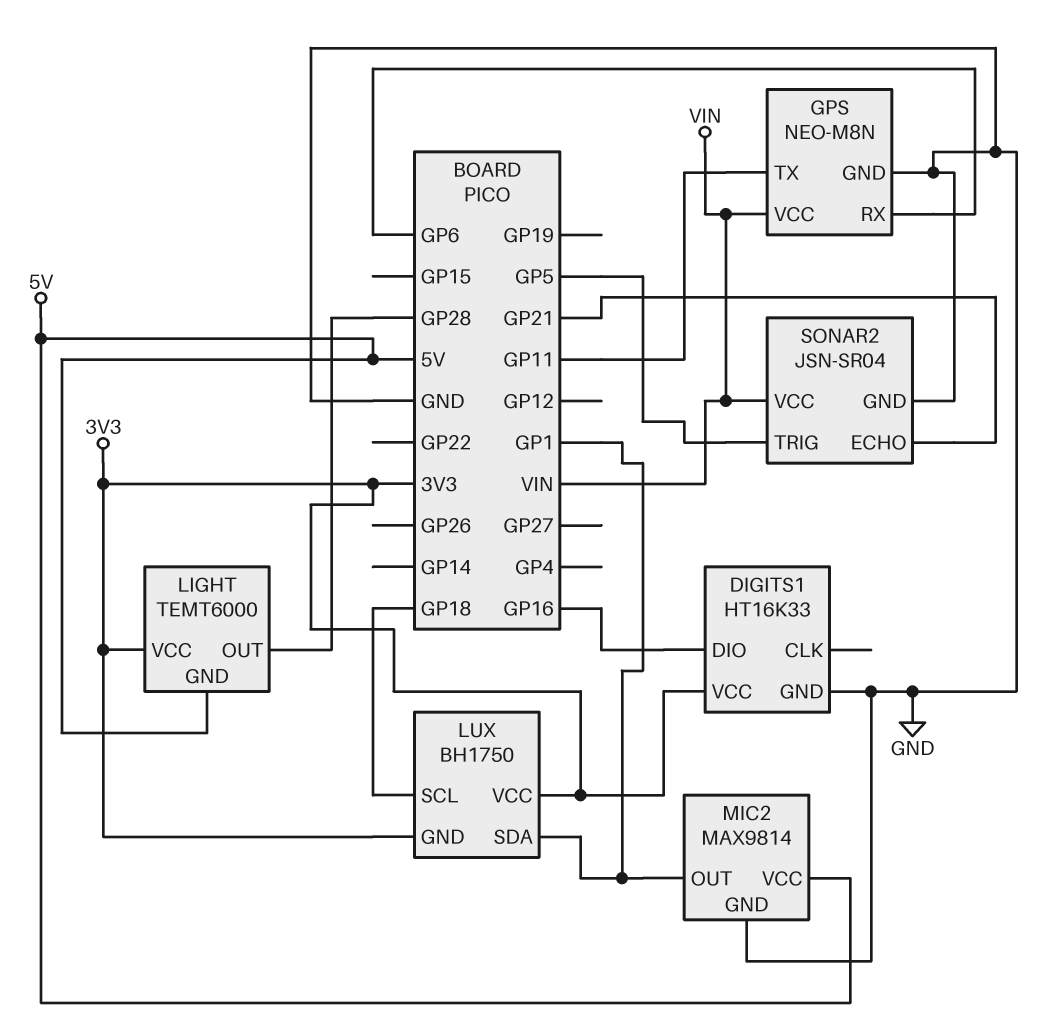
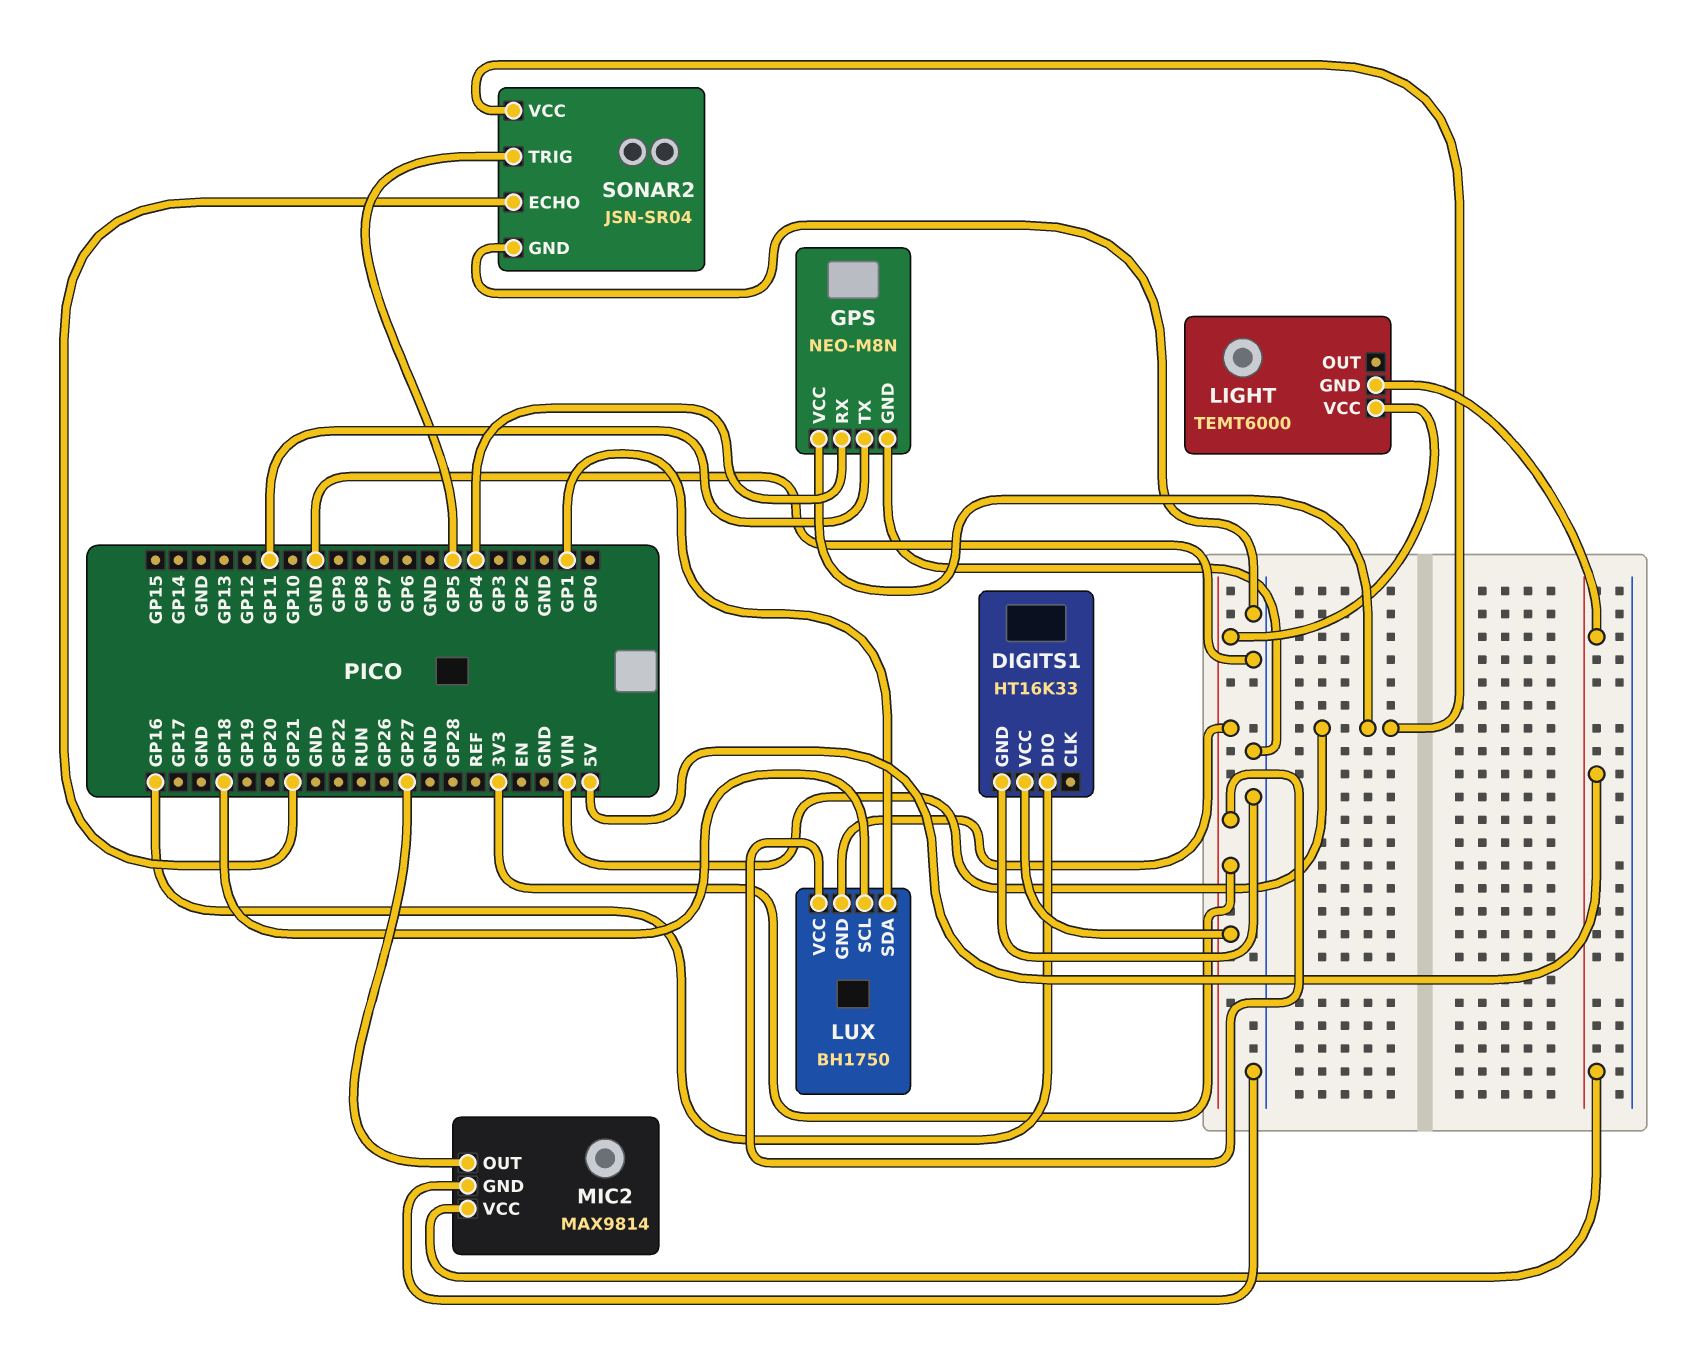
GPS pin RX: GP6 -> GP4
LIGHT pin OUT: GP28 -> none
MIC2 pin OUT: GP1 -> GP27

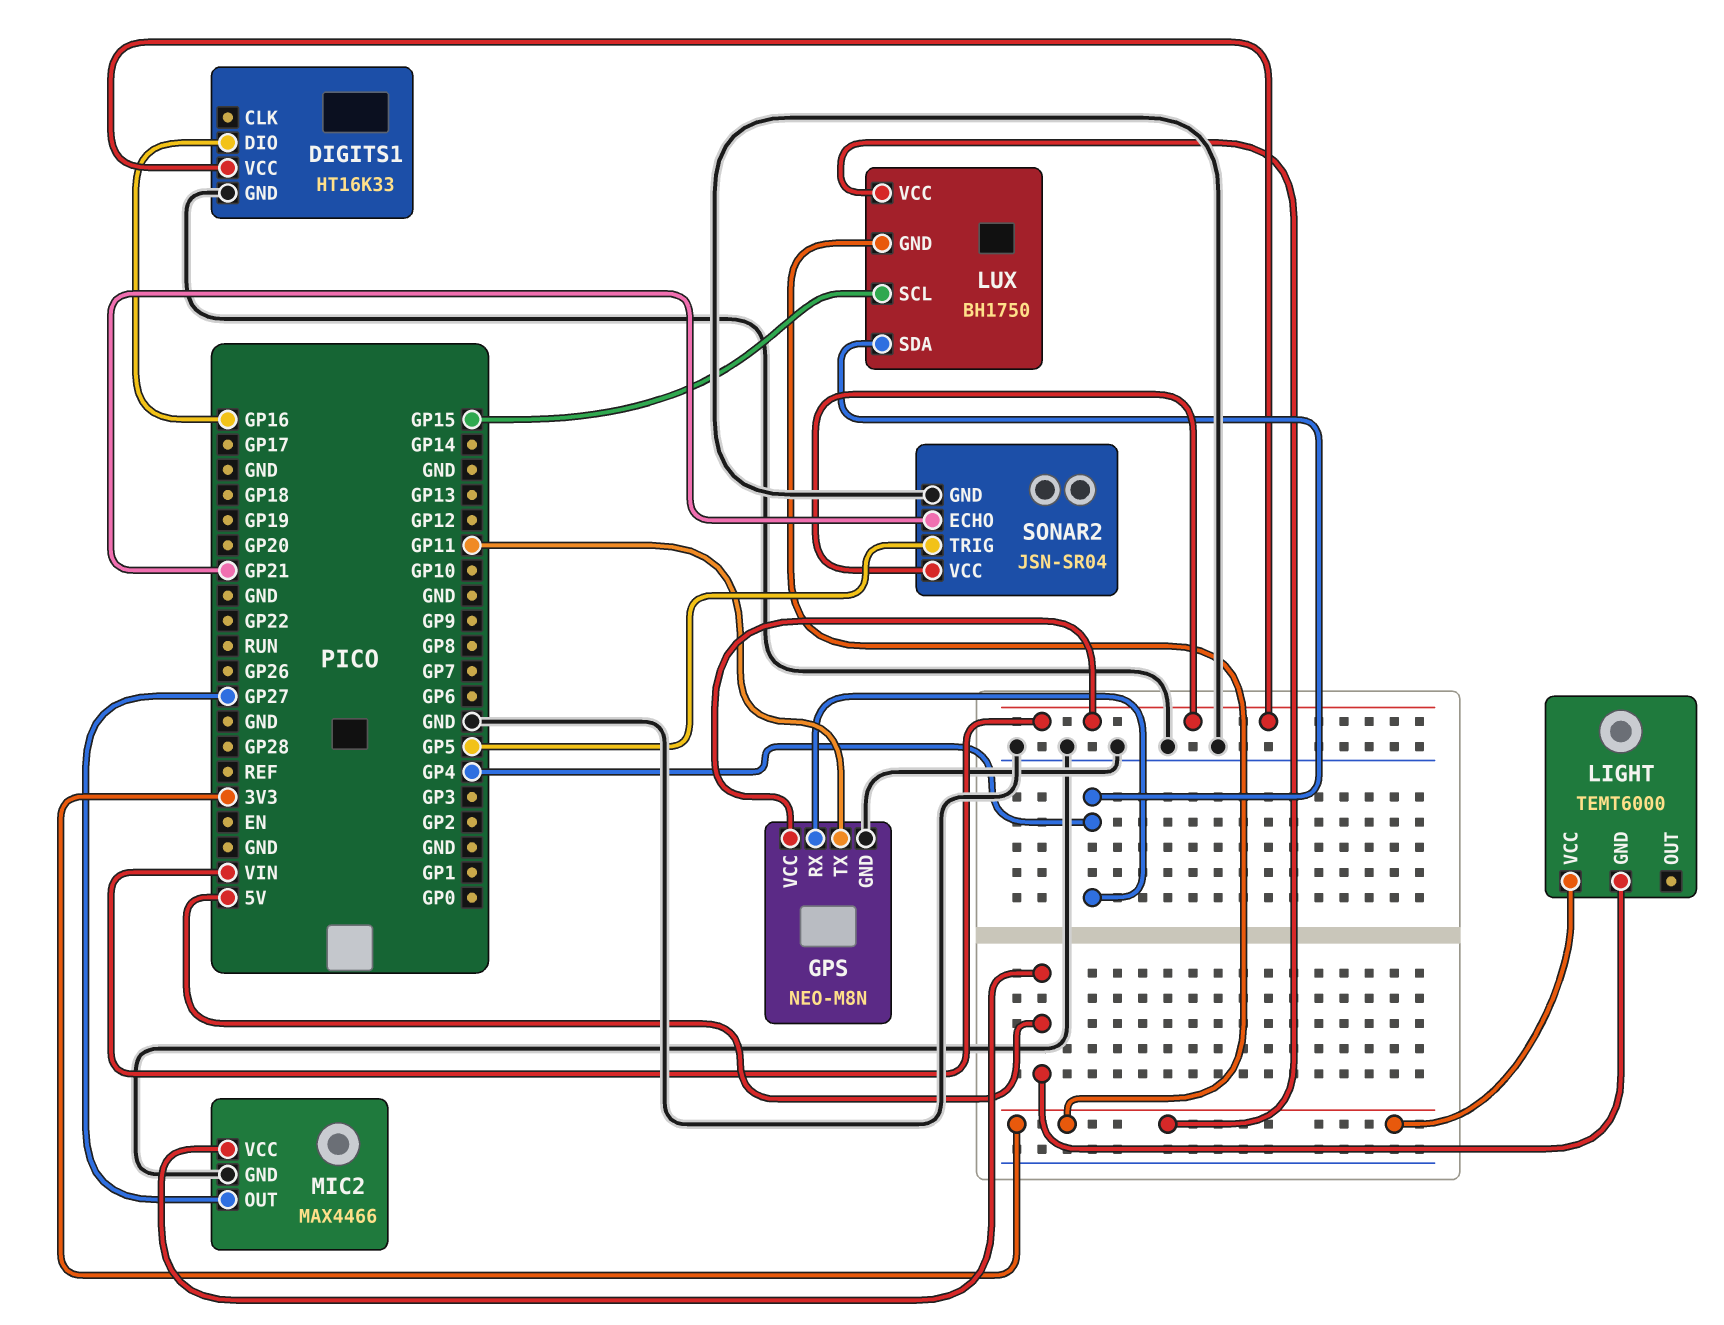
DIGITS1 pin VCC: 3V3 -> VIN
LUX pin SCL: GP18 -> GP15
LUX pin SDA: GP1 -> GP4
MIC2: MAX9814 -> MAX4466

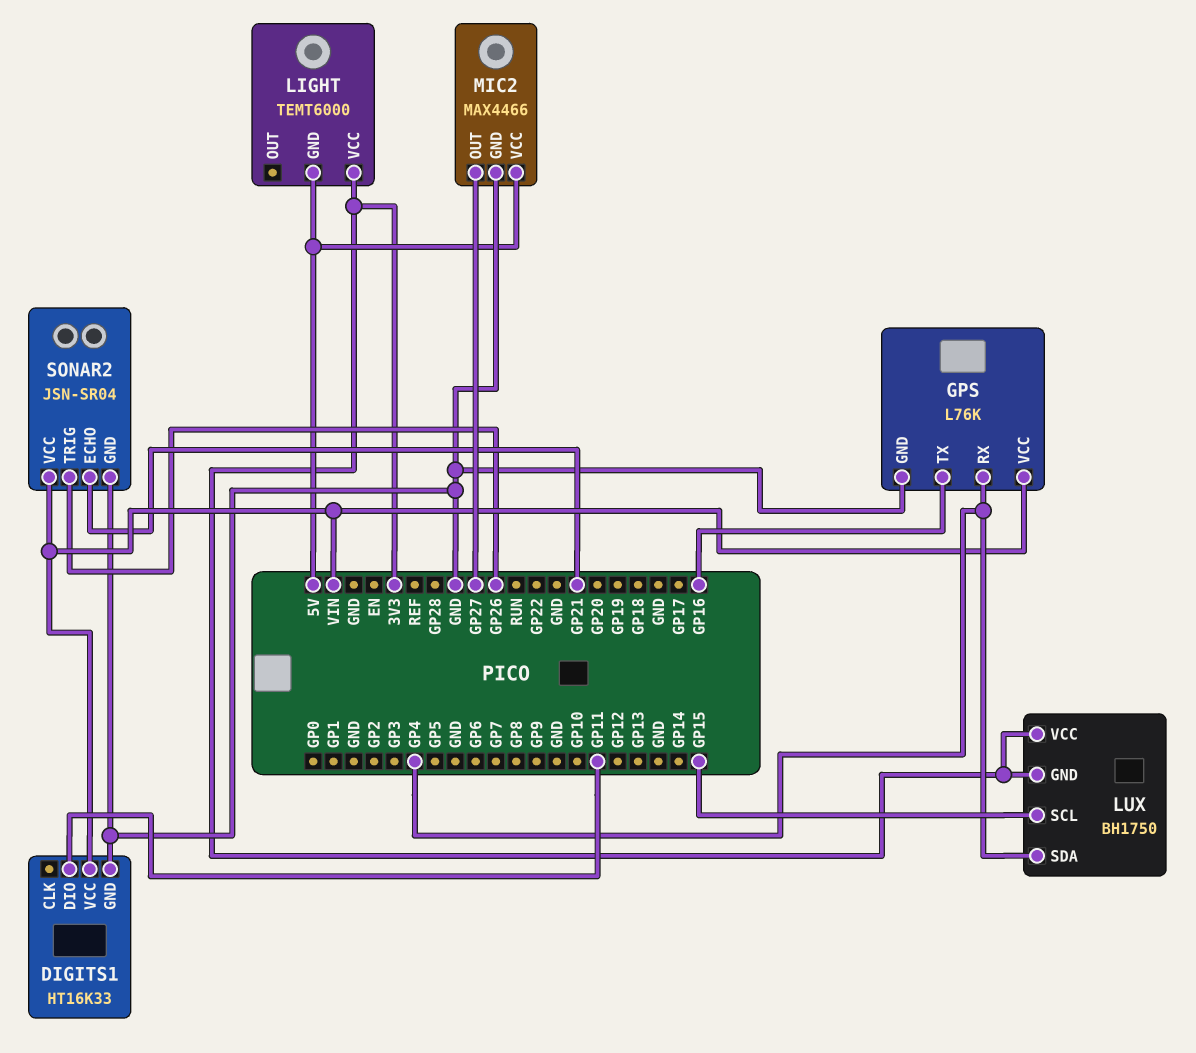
DIGITS1 pin DIO: GP16 -> GP11
GPS: NEO-M8N -> L76K
GPS pin TX: GP11 -> GP16
SONAR2 pin TRIG: GP5 -> GP26

